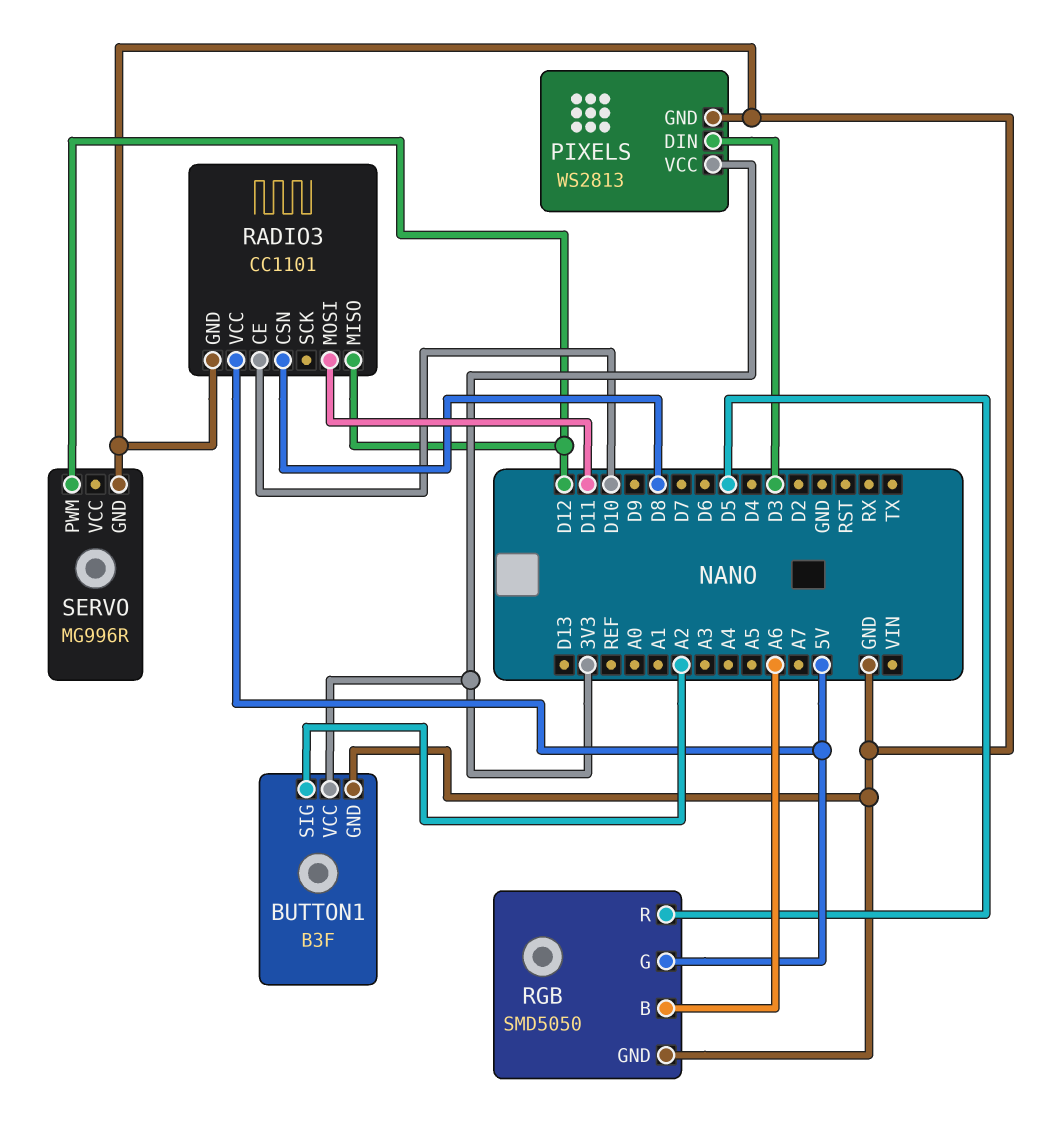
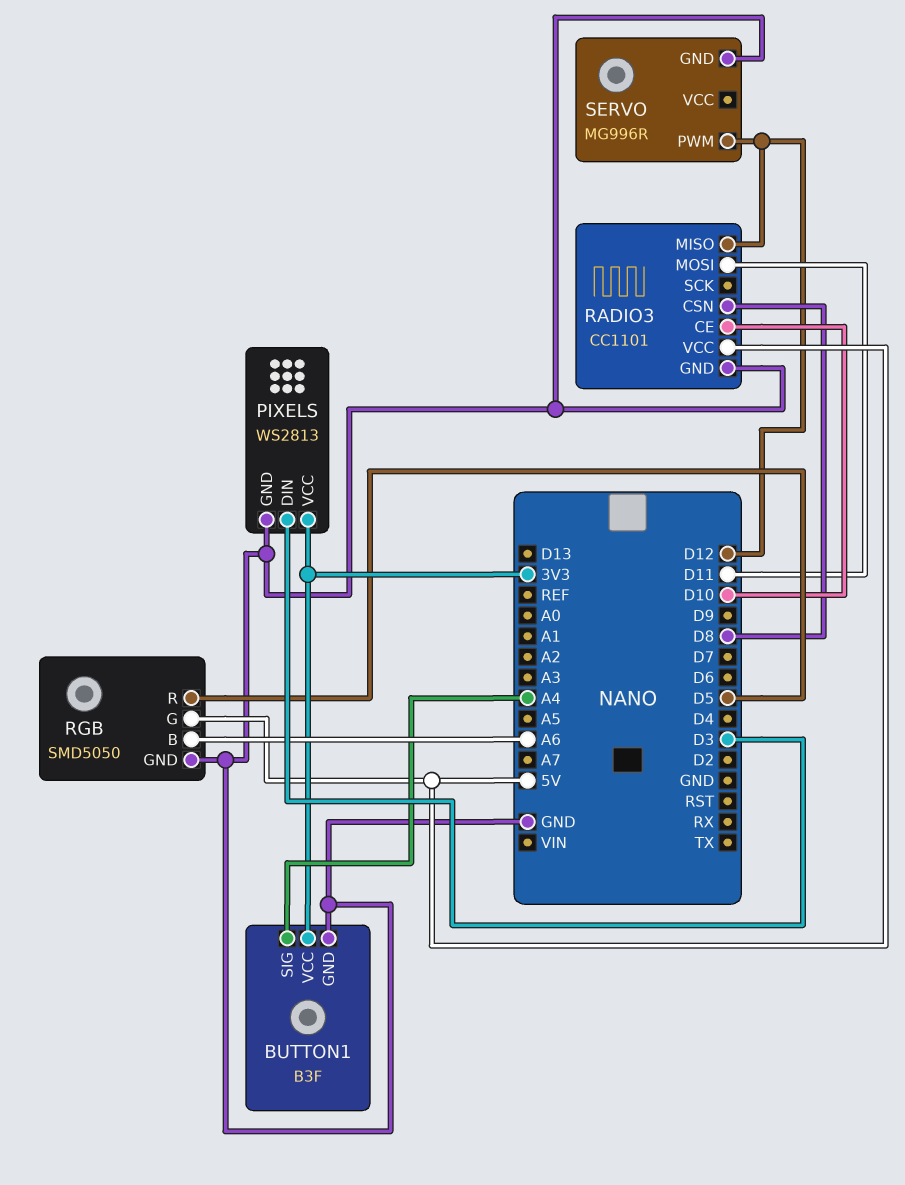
BUTTON1 pin SIG: A2 -> A4

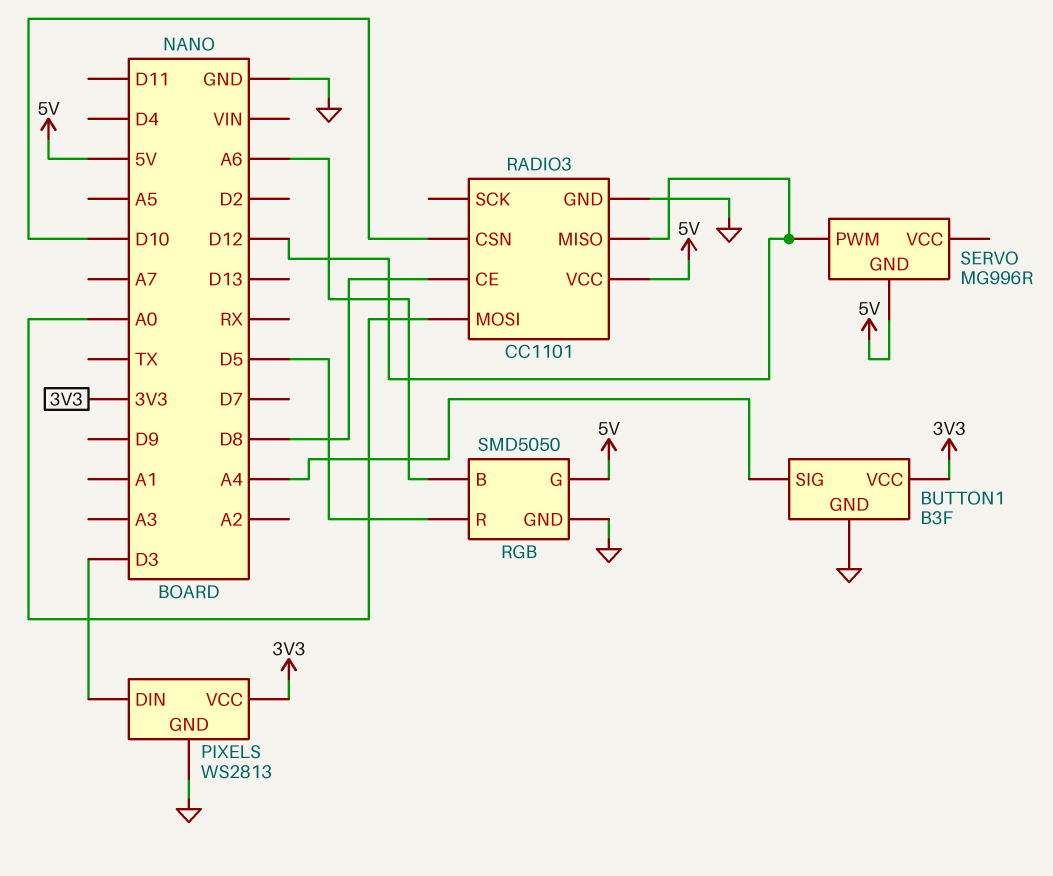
RADIO3 pin CE: D10 -> D8
RADIO3 pin CSN: D8 -> D10
RADIO3 pin MOSI: D11 -> A0
SERVO pin GND: GND -> 5V

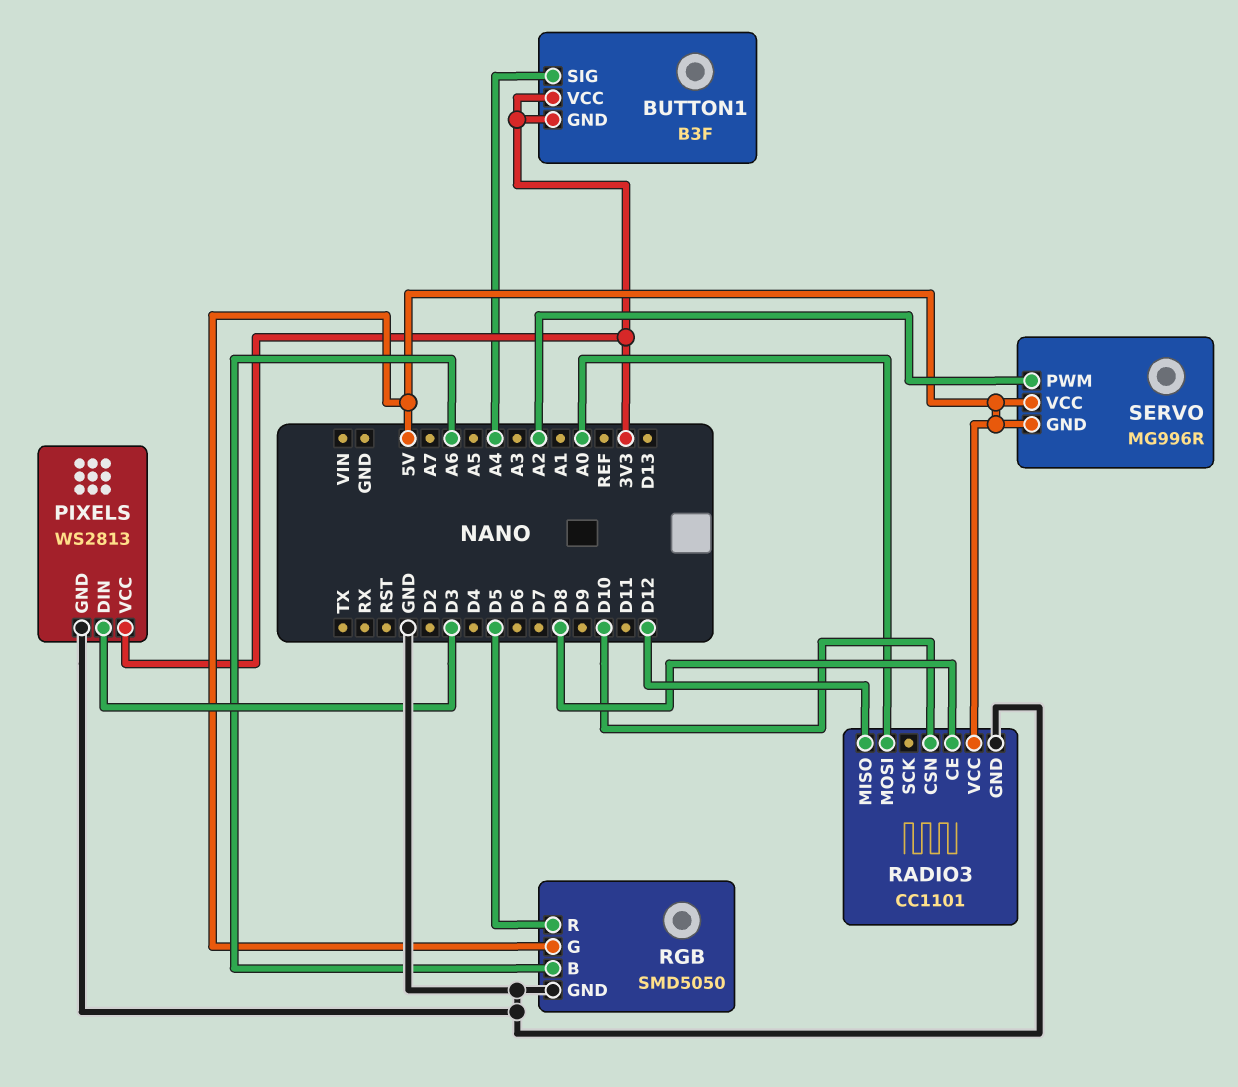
BUTTON1 pin GND: GND -> 3V3
SERVO pin PWM: D12 -> A2
SERVO pin VCC: none -> 5V

